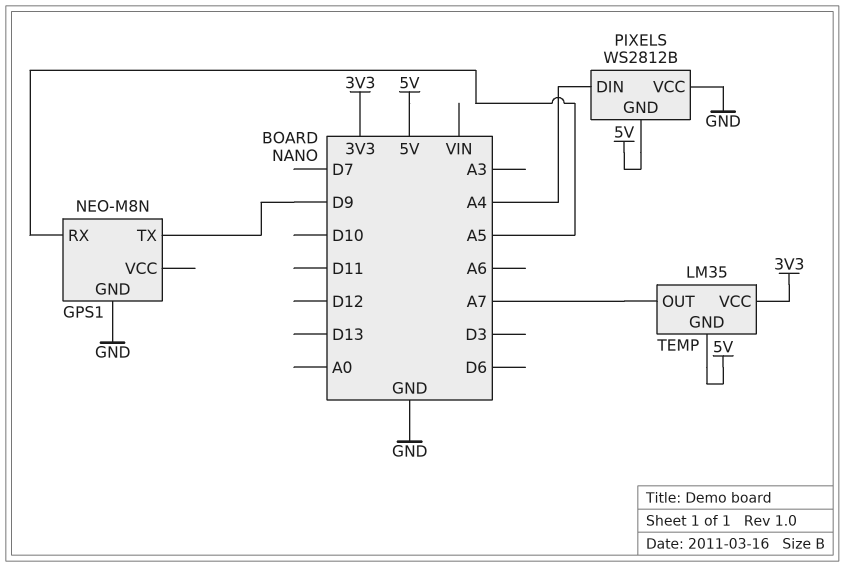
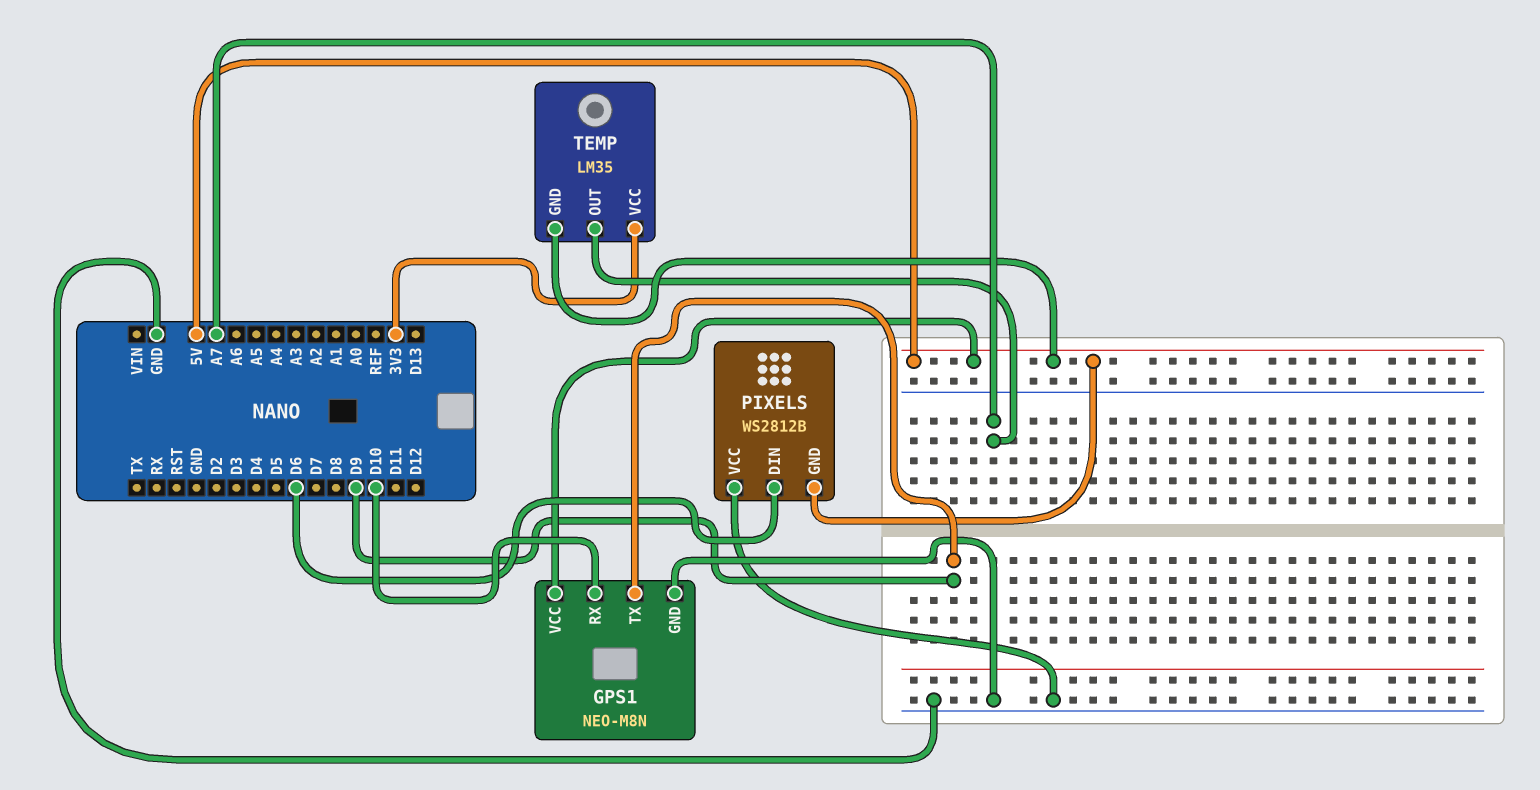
GPS1 pin RX: A5 -> D10
GPS1 pin VCC: none -> 5V
PIXELS pin DIN: A4 -> D6

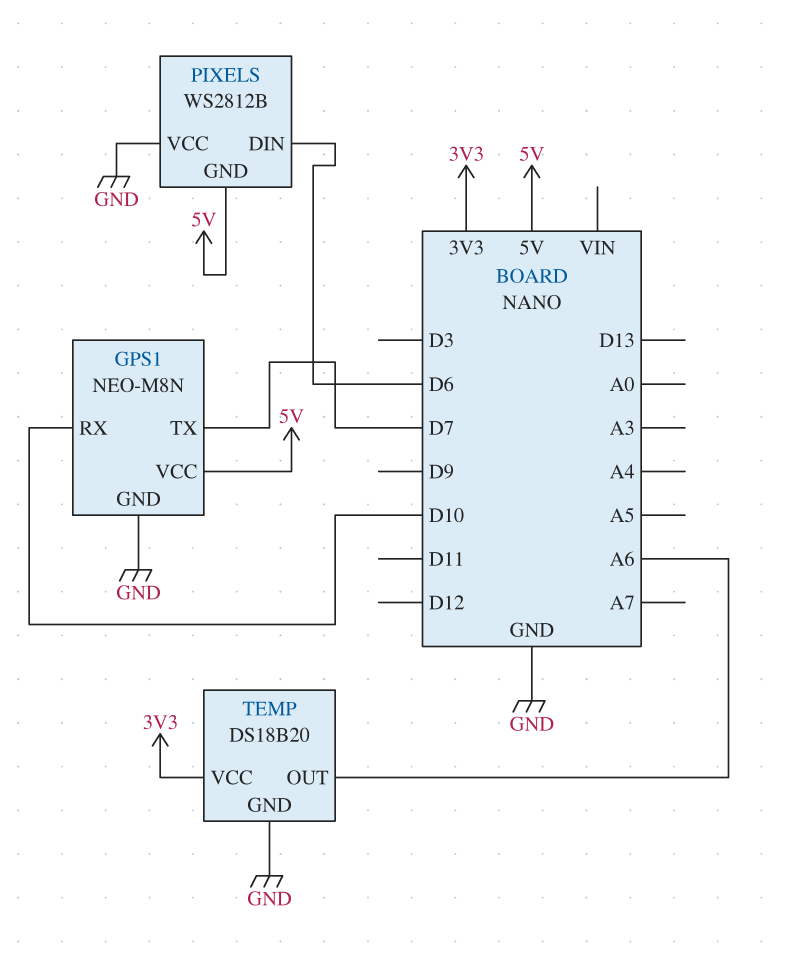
GPS1 pin TX: D9 -> D7
TEMP: LM35 -> DS18B20
TEMP pin GND: 5V -> GND
TEMP pin OUT: A7 -> A6

